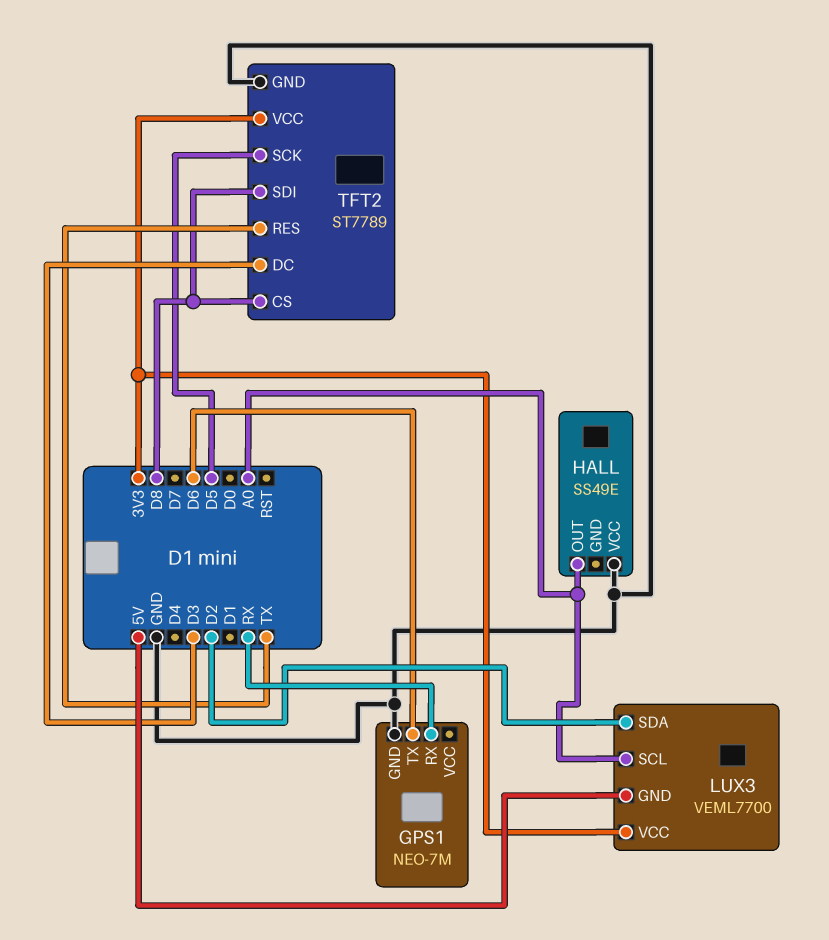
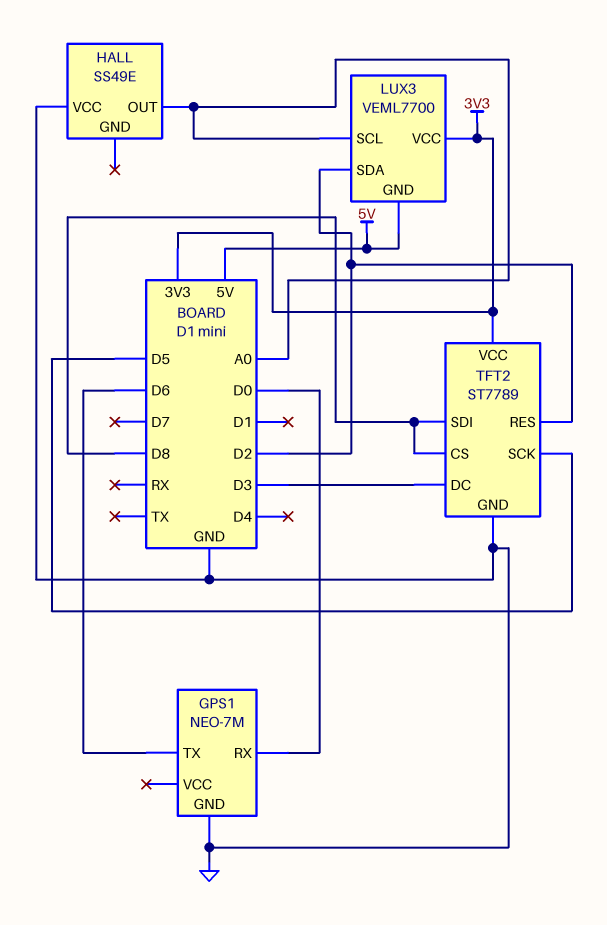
GPS1 pin RX: RX -> D0
TFT2 pin RES: TX -> D2

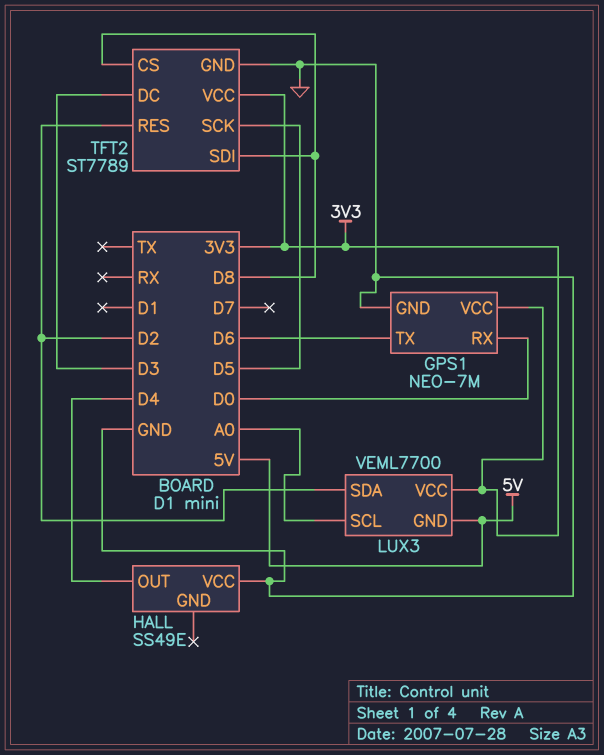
GPS1 pin VCC: none -> 3V3
HALL pin OUT: A0 -> D4

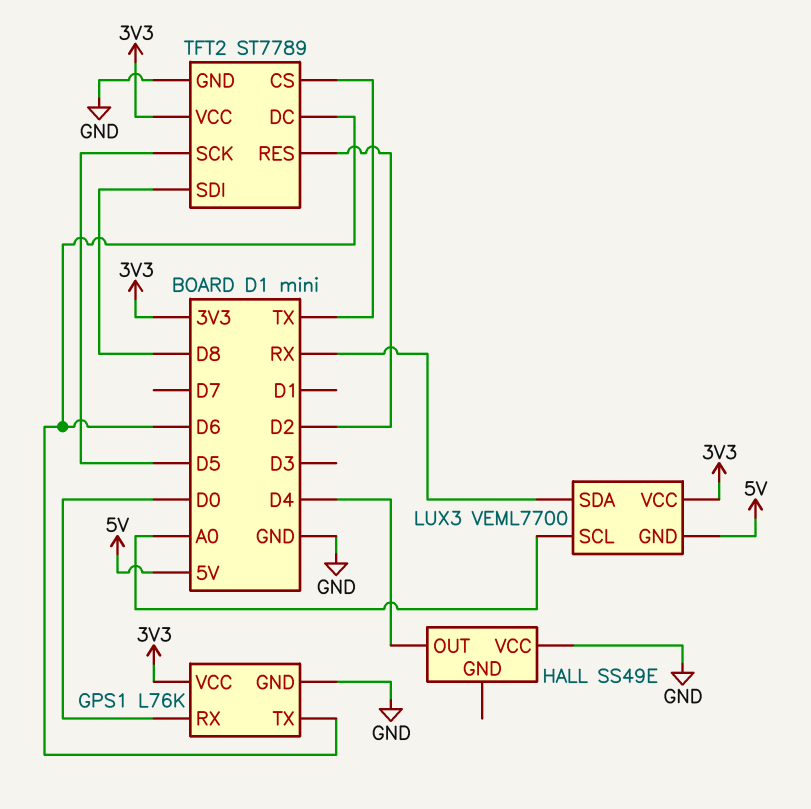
GPS1: NEO-7M -> L76K
LUX3 pin SDA: D2 -> RX
TFT2 pin CS: D8 -> TX
TFT2 pin DC: D3 -> D6

